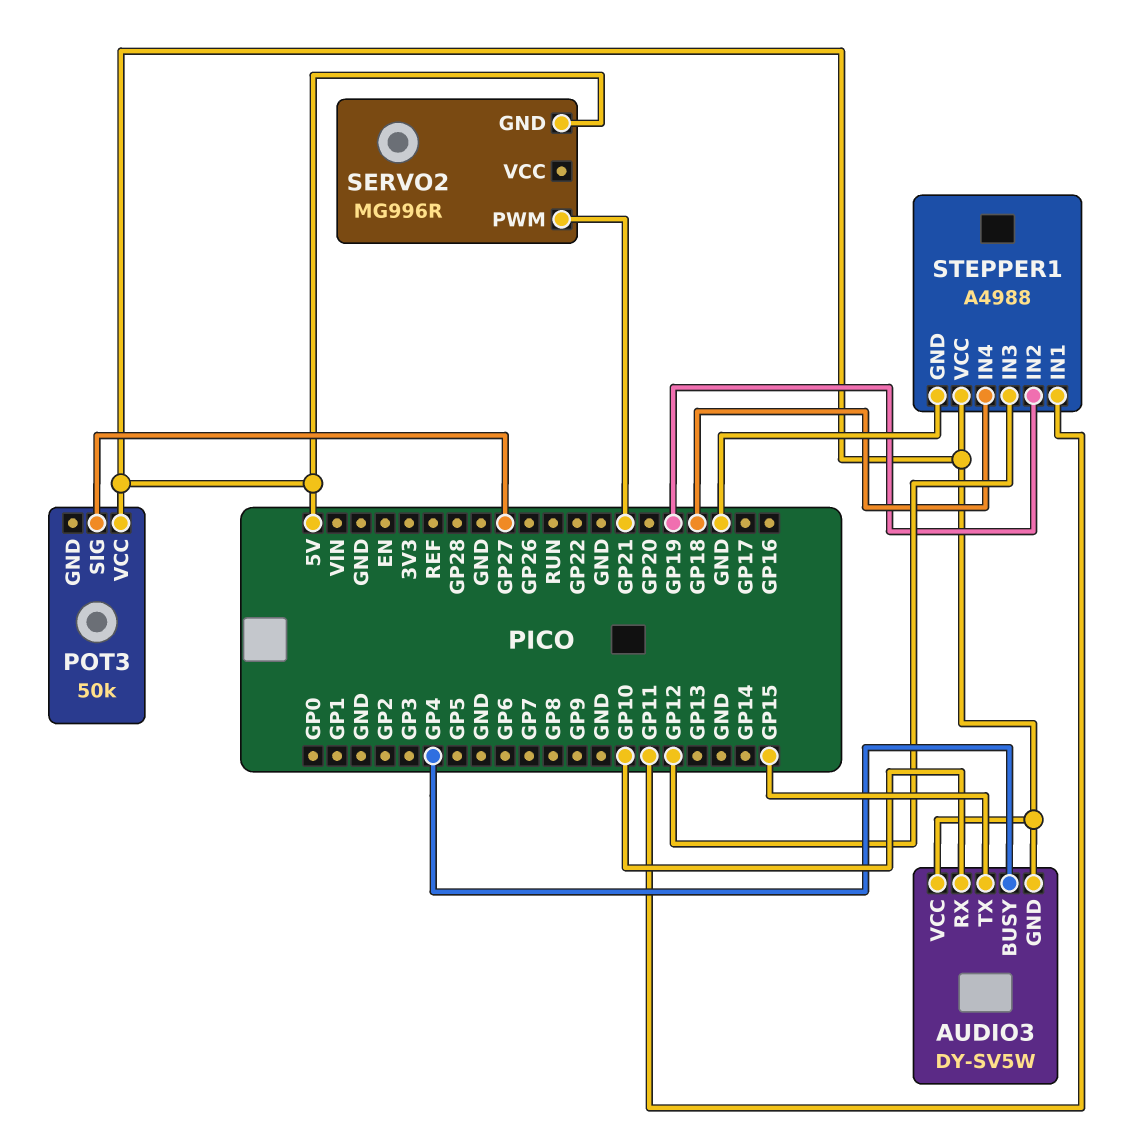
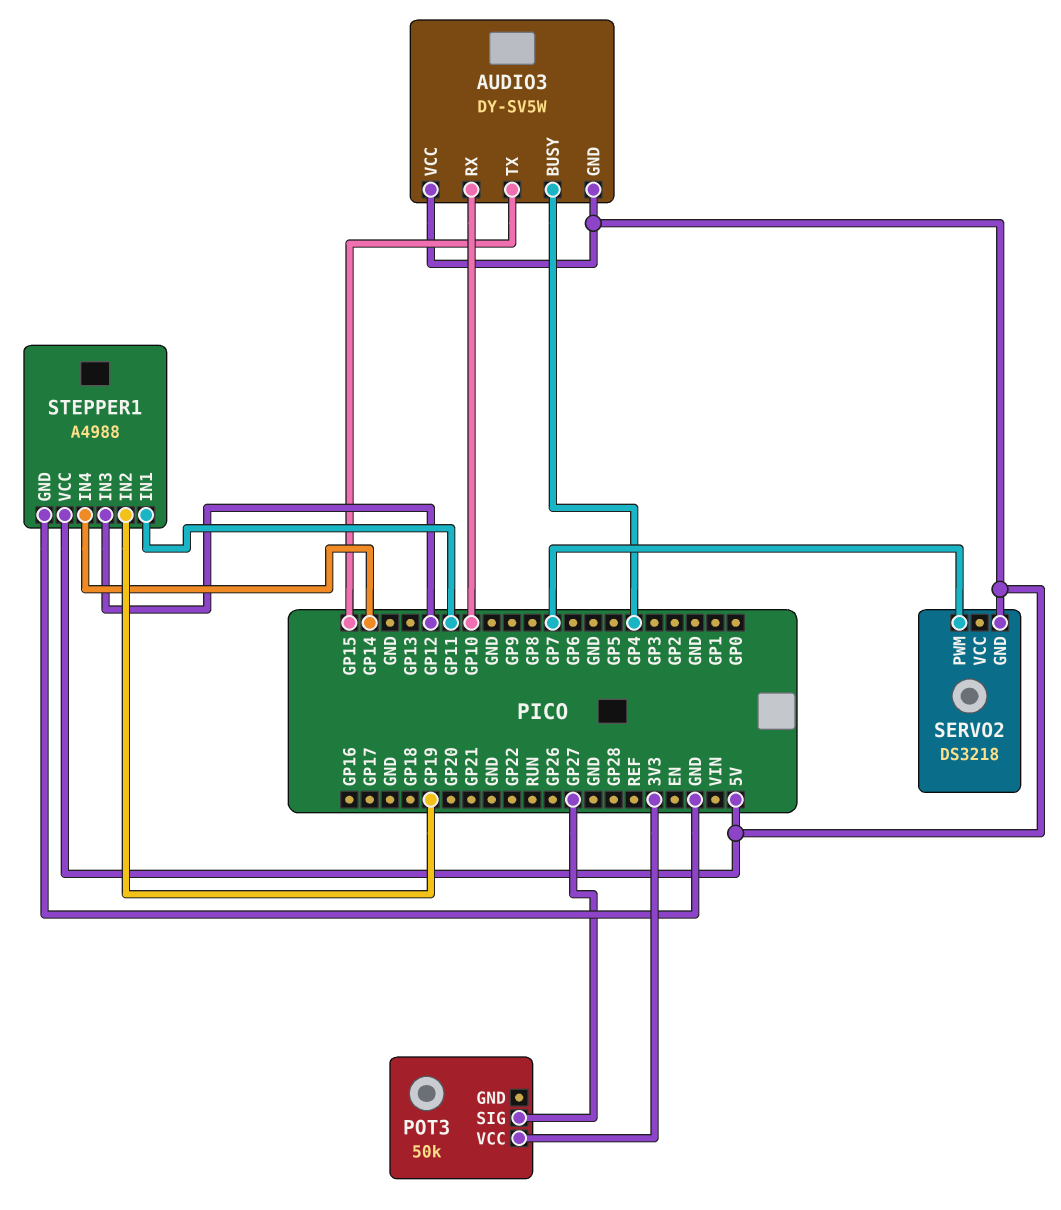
POT3 pin VCC: 5V -> 3V3
SERVO2: MG996R -> DS3218
SERVO2 pin PWM: GP21 -> GP7
STEPPER1 pin IN4: GP18 -> GP14

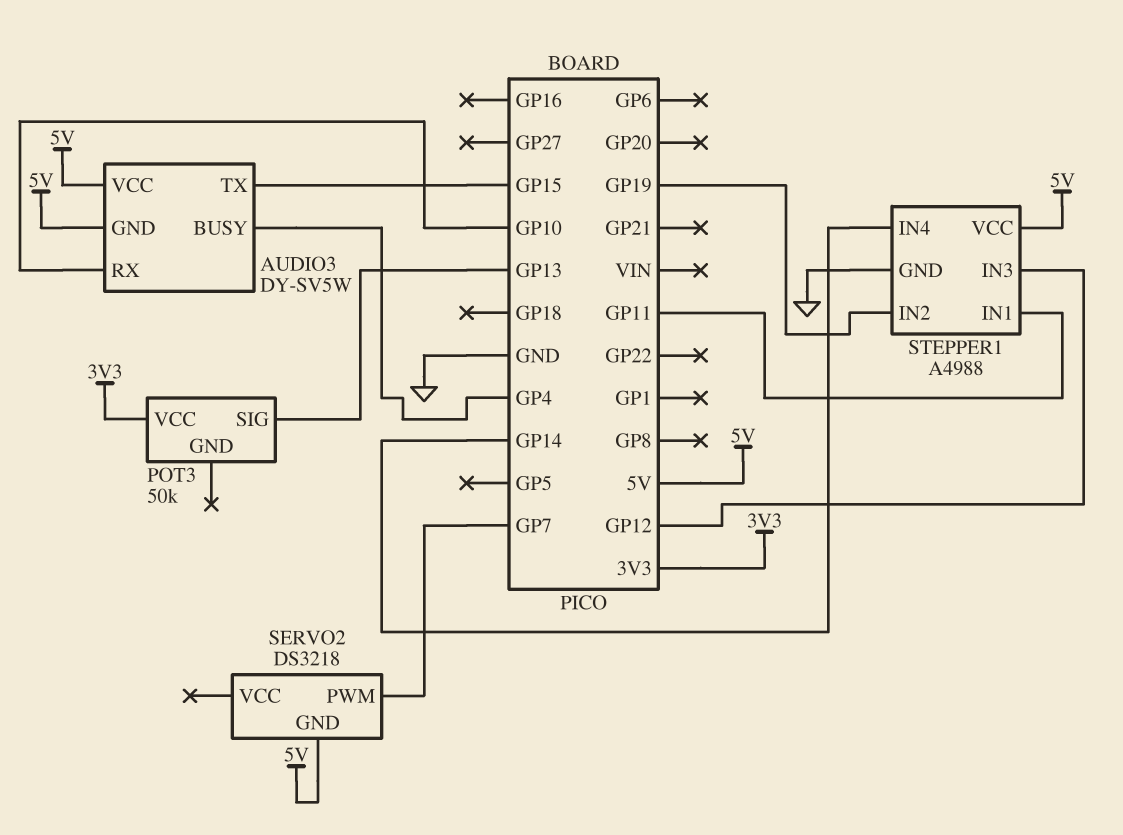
POT3 pin SIG: GP27 -> GP13

